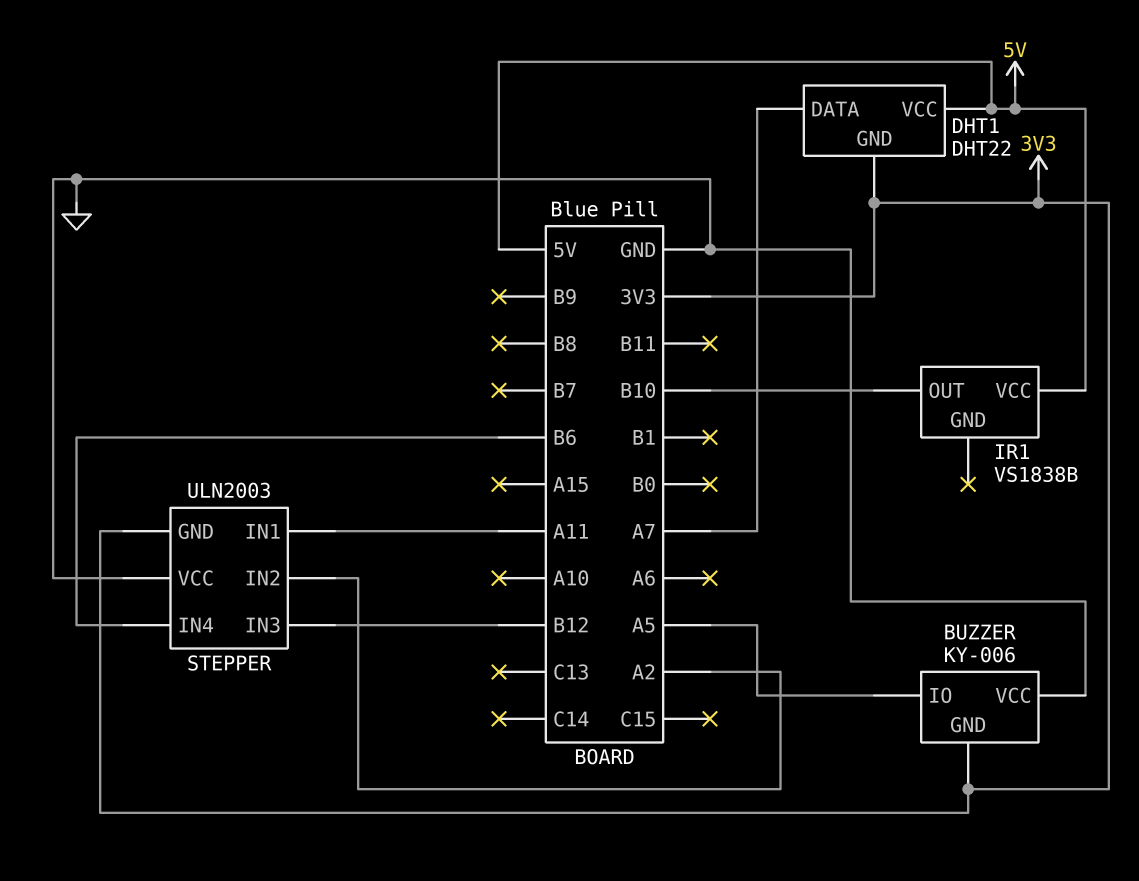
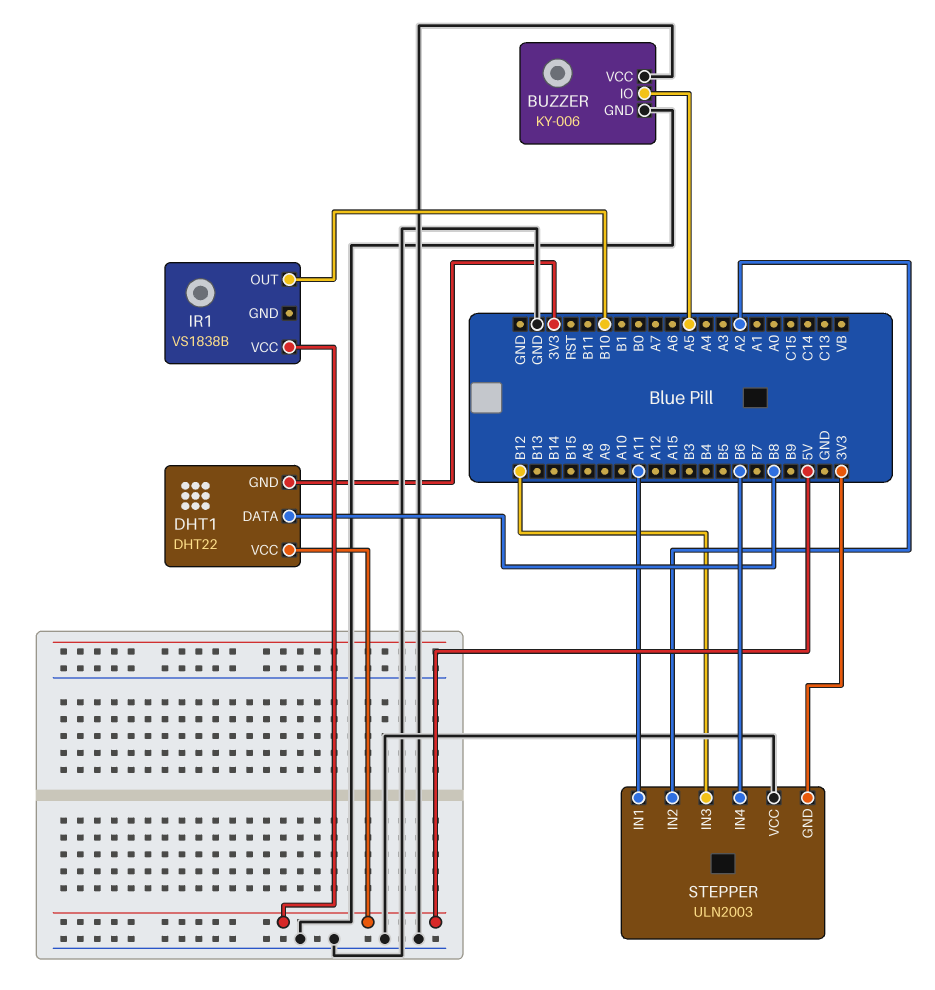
BUZZER pin GND: 3V3 -> GND
DHT1 pin DATA: A7 -> B8

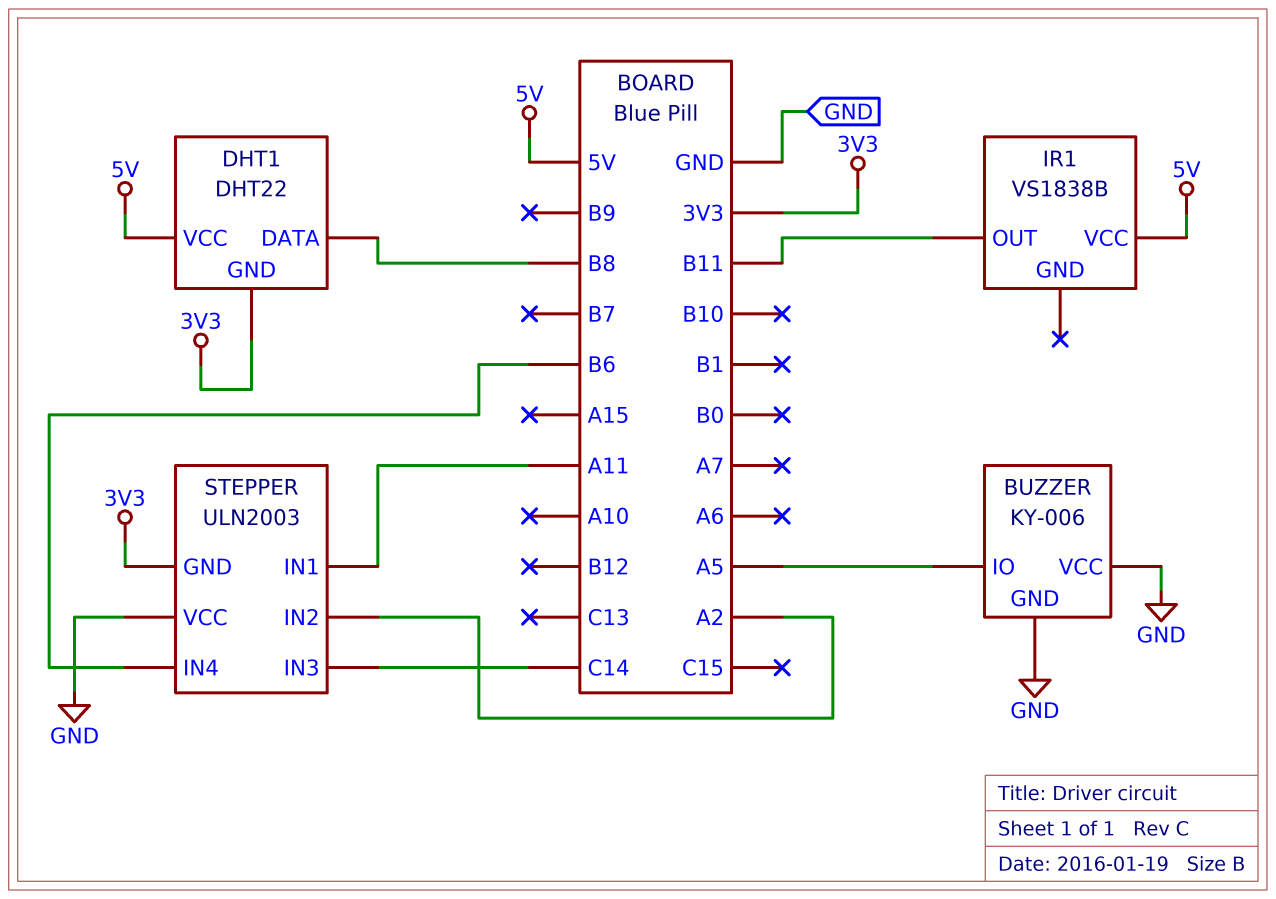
IR1 pin OUT: B10 -> B11
STEPPER pin IN3: B12 -> C14

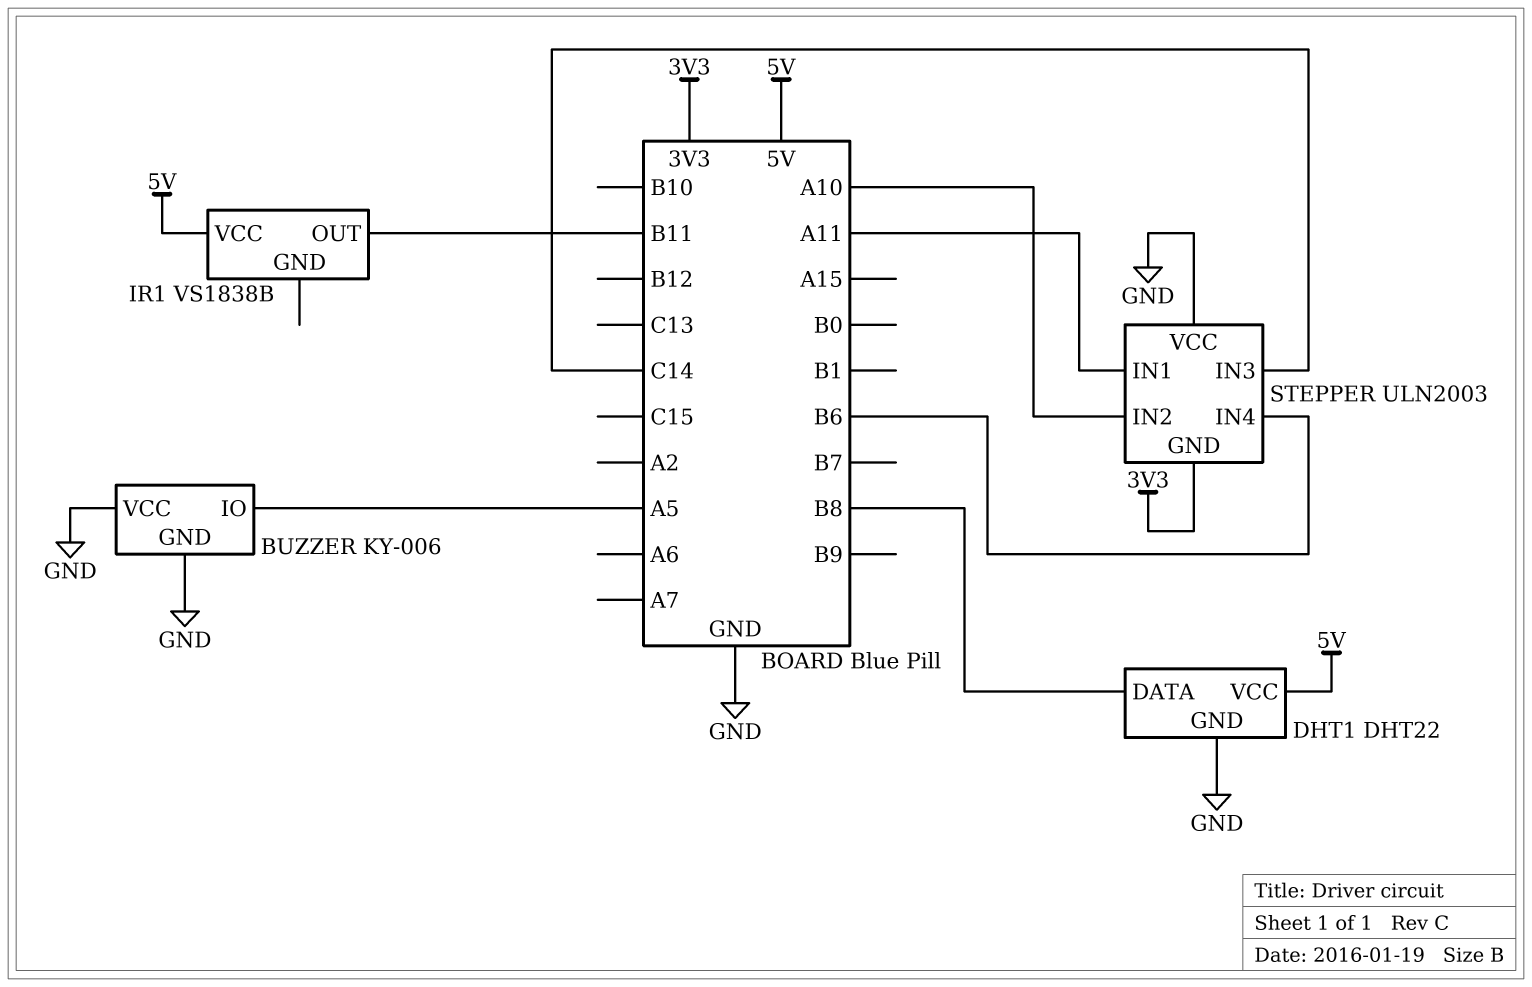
DHT1 pin GND: 3V3 -> GND
STEPPER pin IN2: A2 -> A10

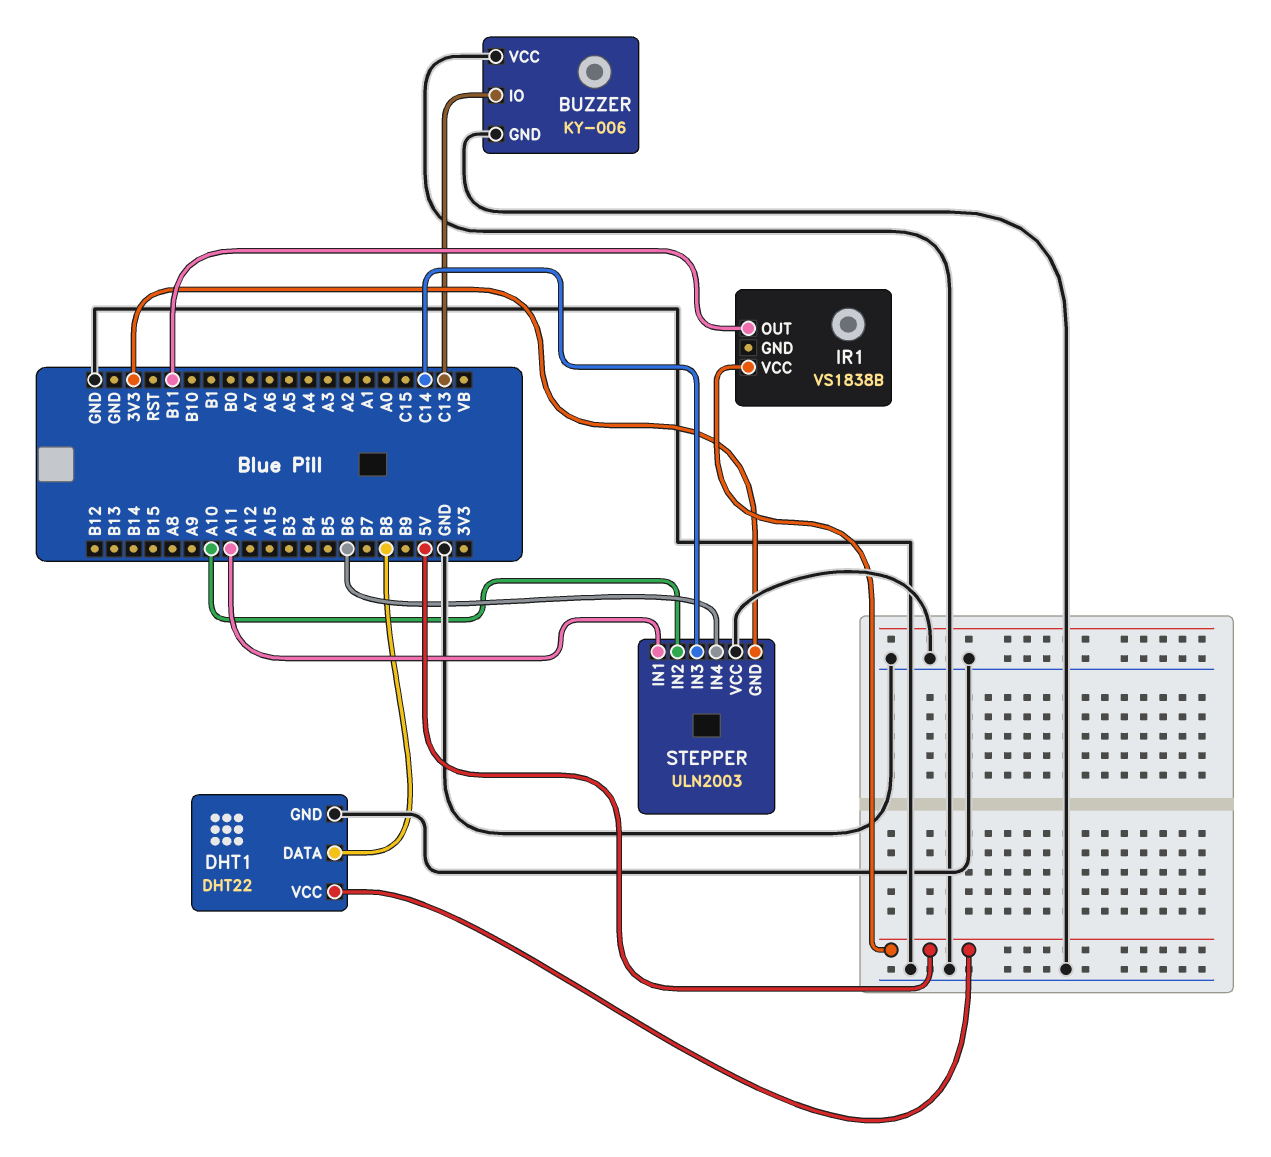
BUZZER pin IO: A5 -> C13

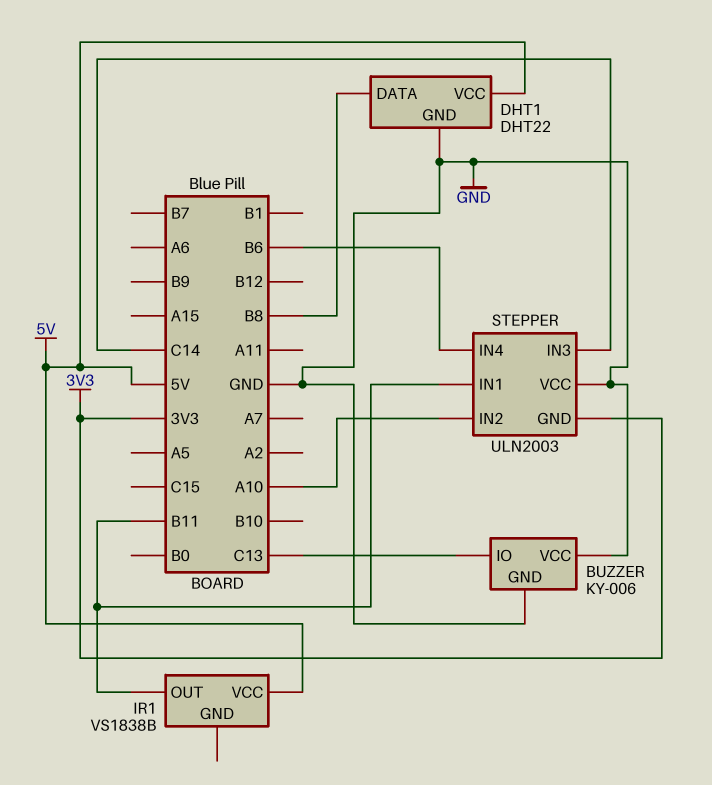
STEPPER pin IN1: A11 -> B11

